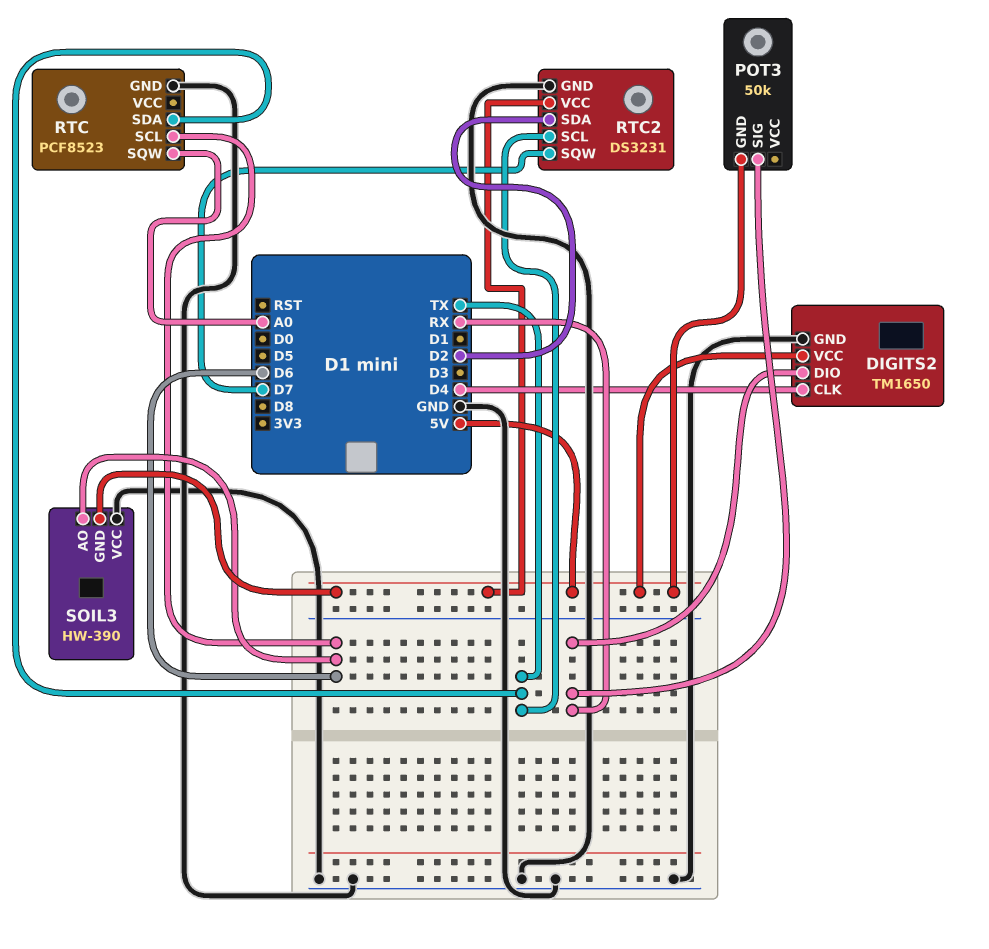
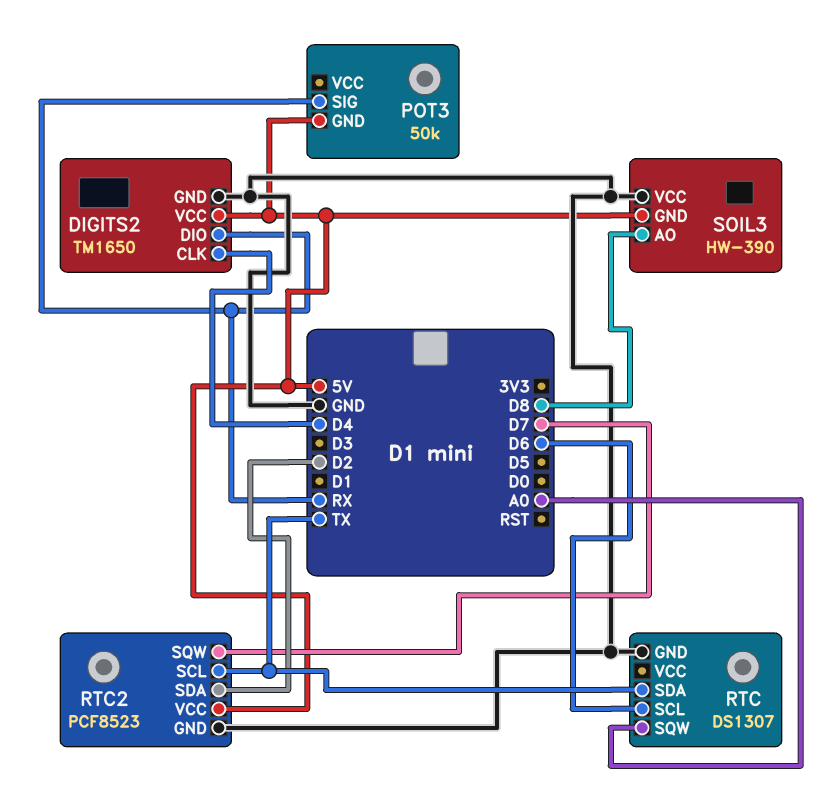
RTC: PCF8523 -> DS1307
RTC2: DS3231 -> PCF8523
SOIL3 pin AO: D6 -> D8

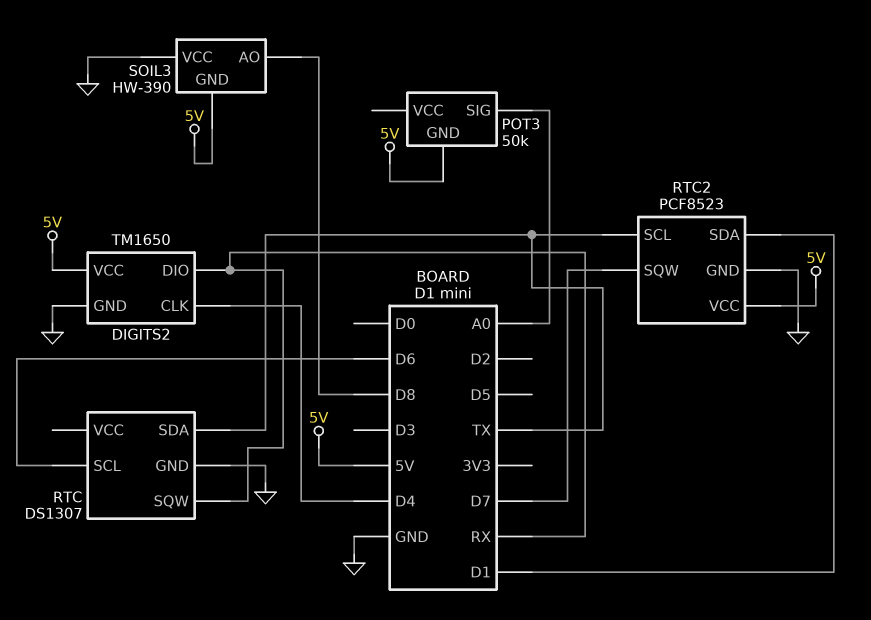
POT3 pin SIG: RX -> A0
RTC pin SQW: A0 -> RX
RTC2 pin SDA: D2 -> D1

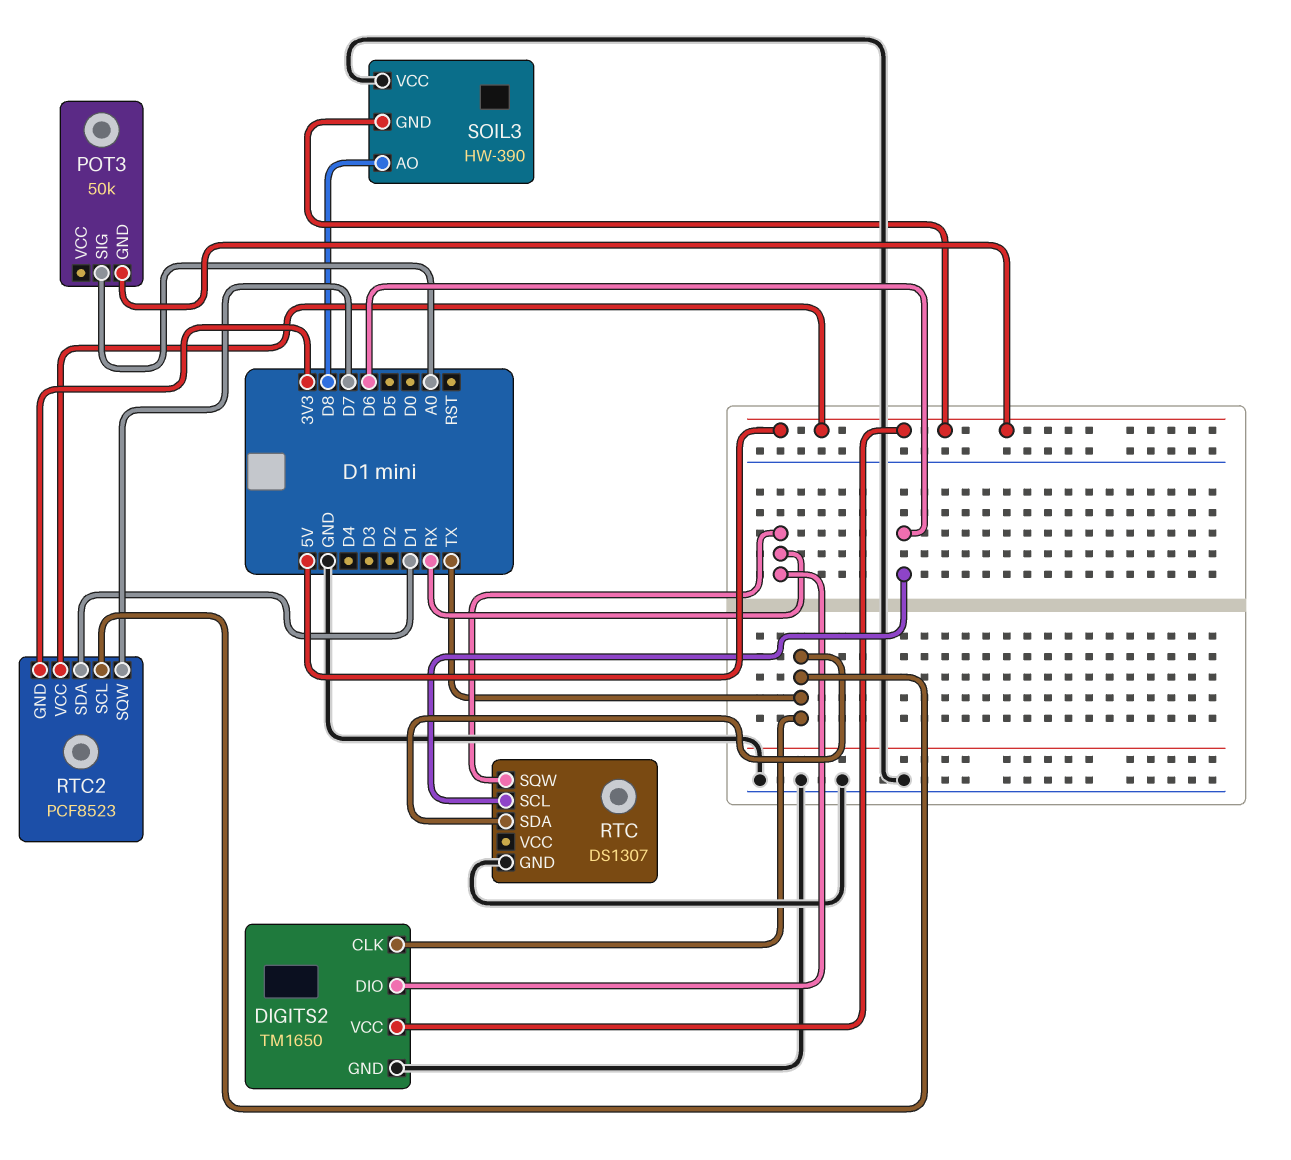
DIGITS2 pin CLK: D4 -> TX
RTC2 pin GND: GND -> 3V3

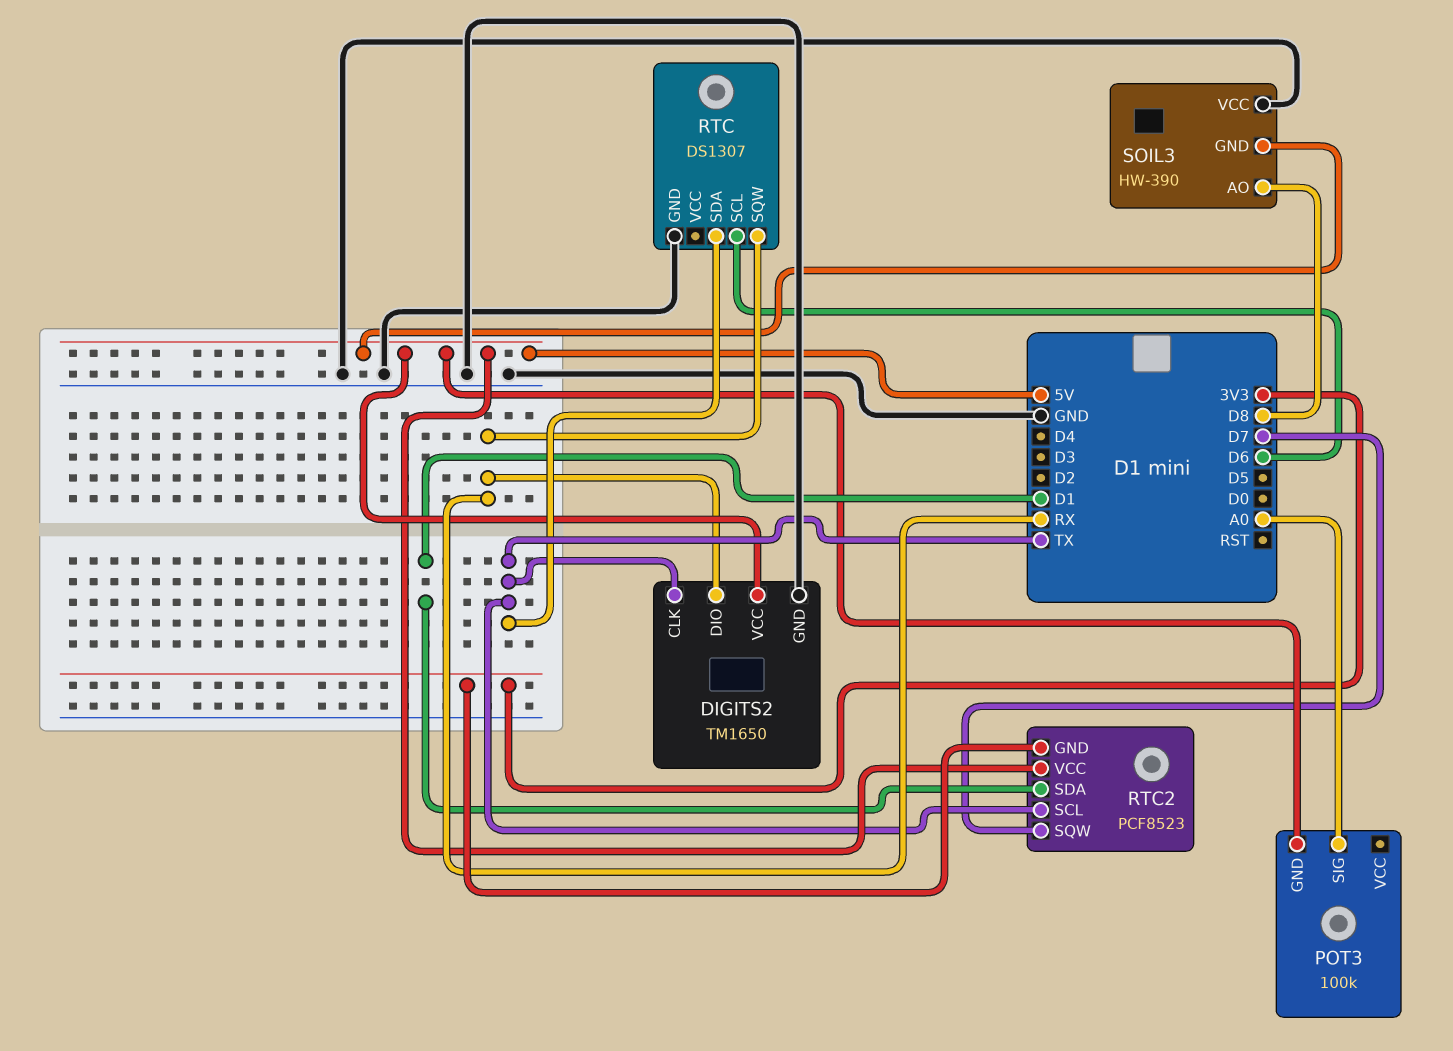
POT3: 50k -> 100k

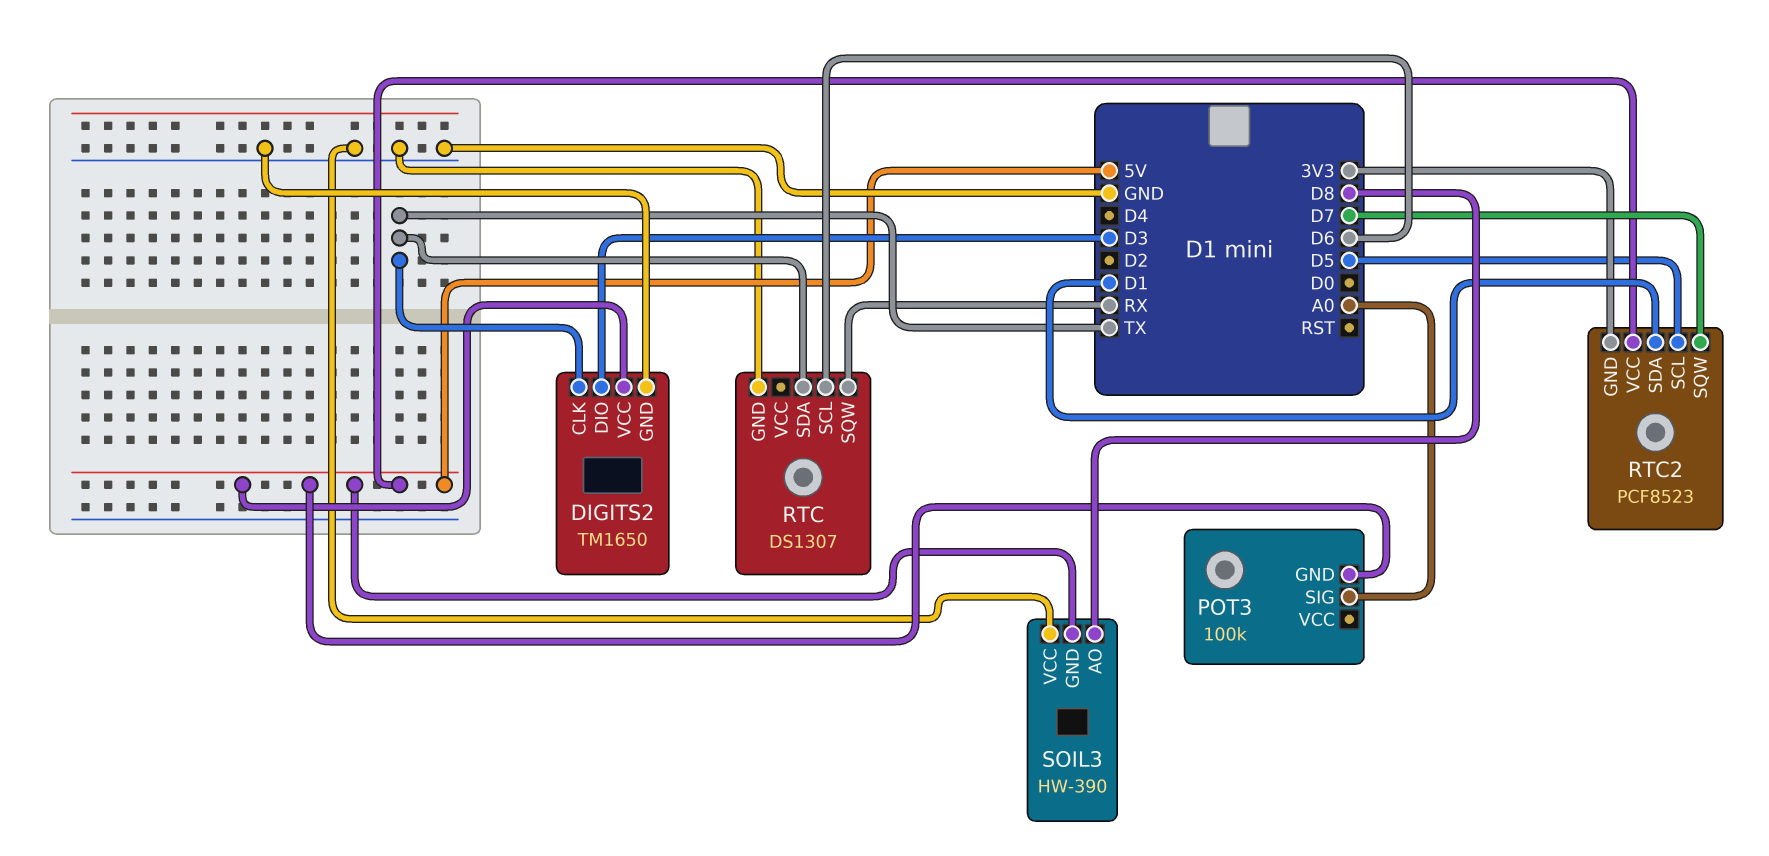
DIGITS2 pin DIO: RX -> D3
RTC2 pin SCL: TX -> D5

